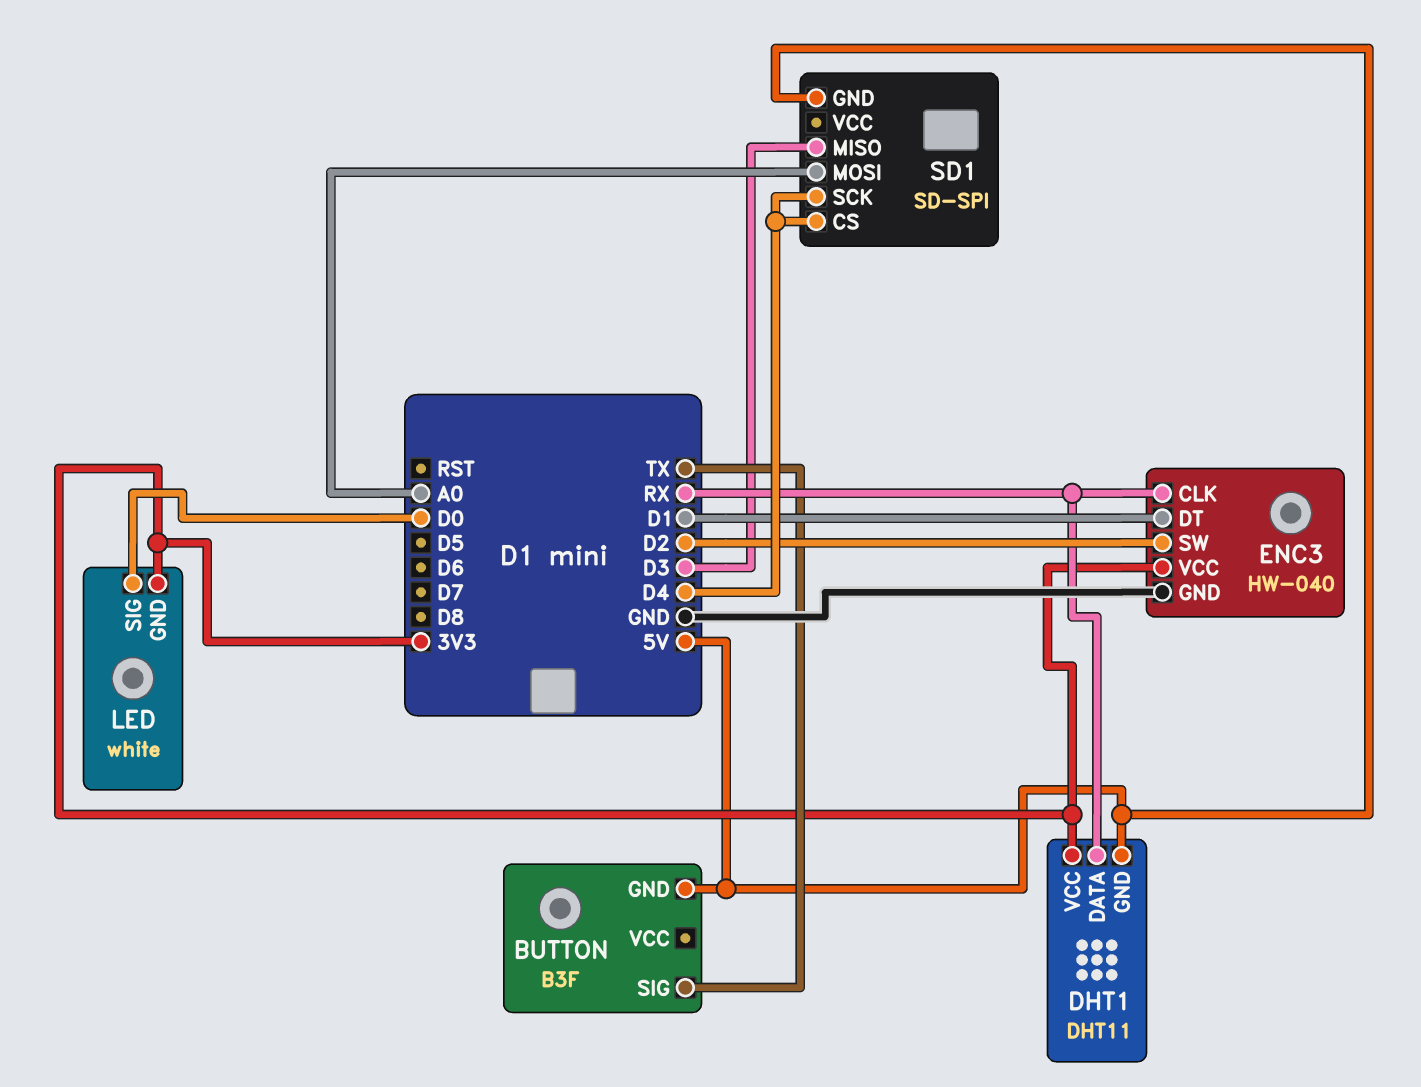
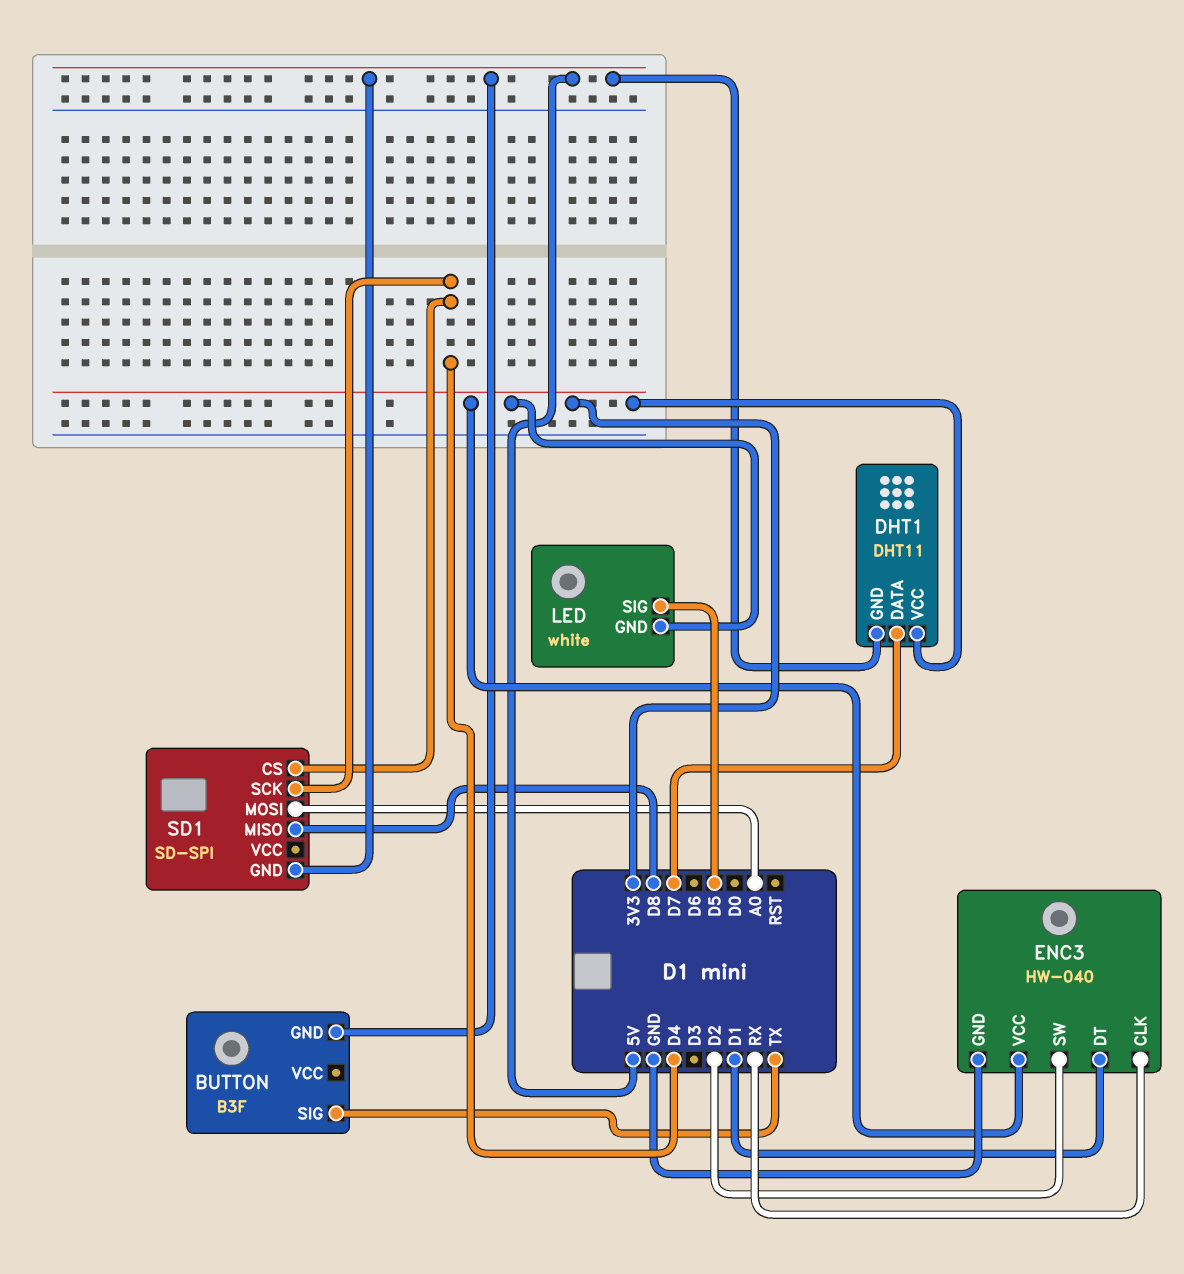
DHT1 pin DATA: RX -> D7
LED pin SIG: D0 -> D5
SD1 pin MISO: D3 -> D8

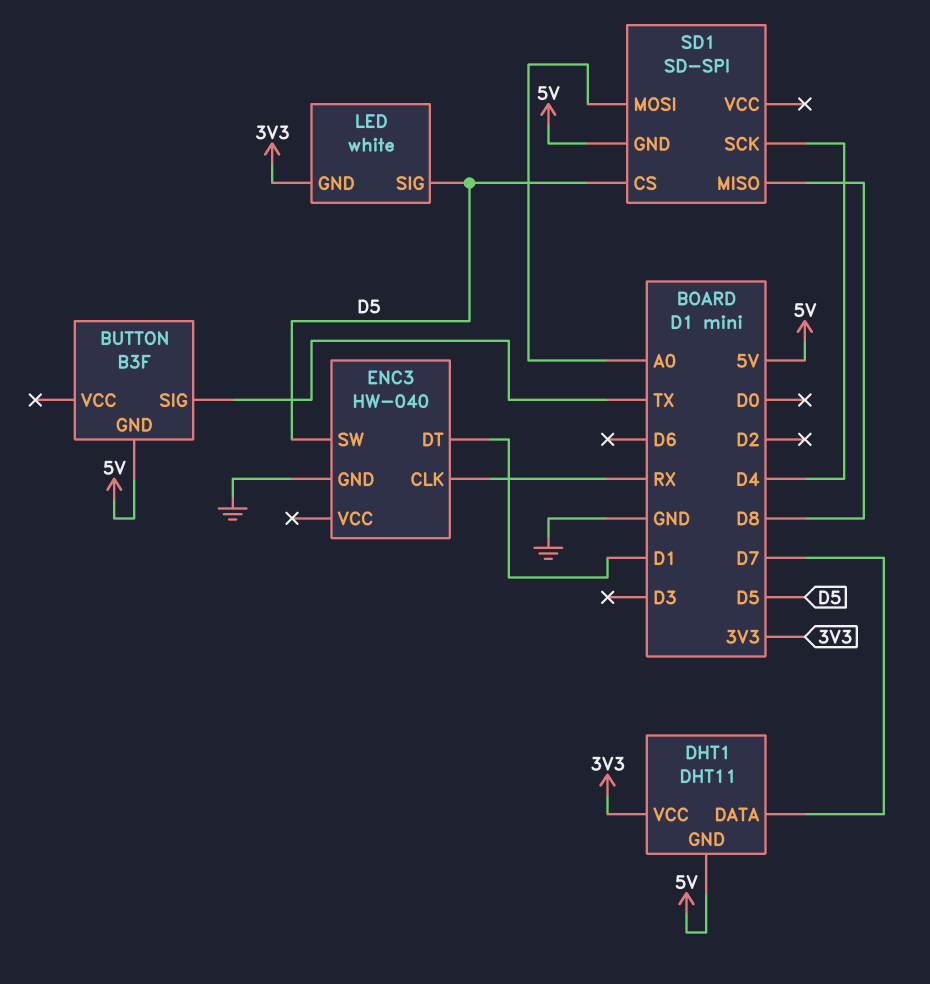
ENC3 pin SW: D2 -> D5
ENC3 pin VCC: 3V3 -> none
SD1 pin CS: D4 -> D5

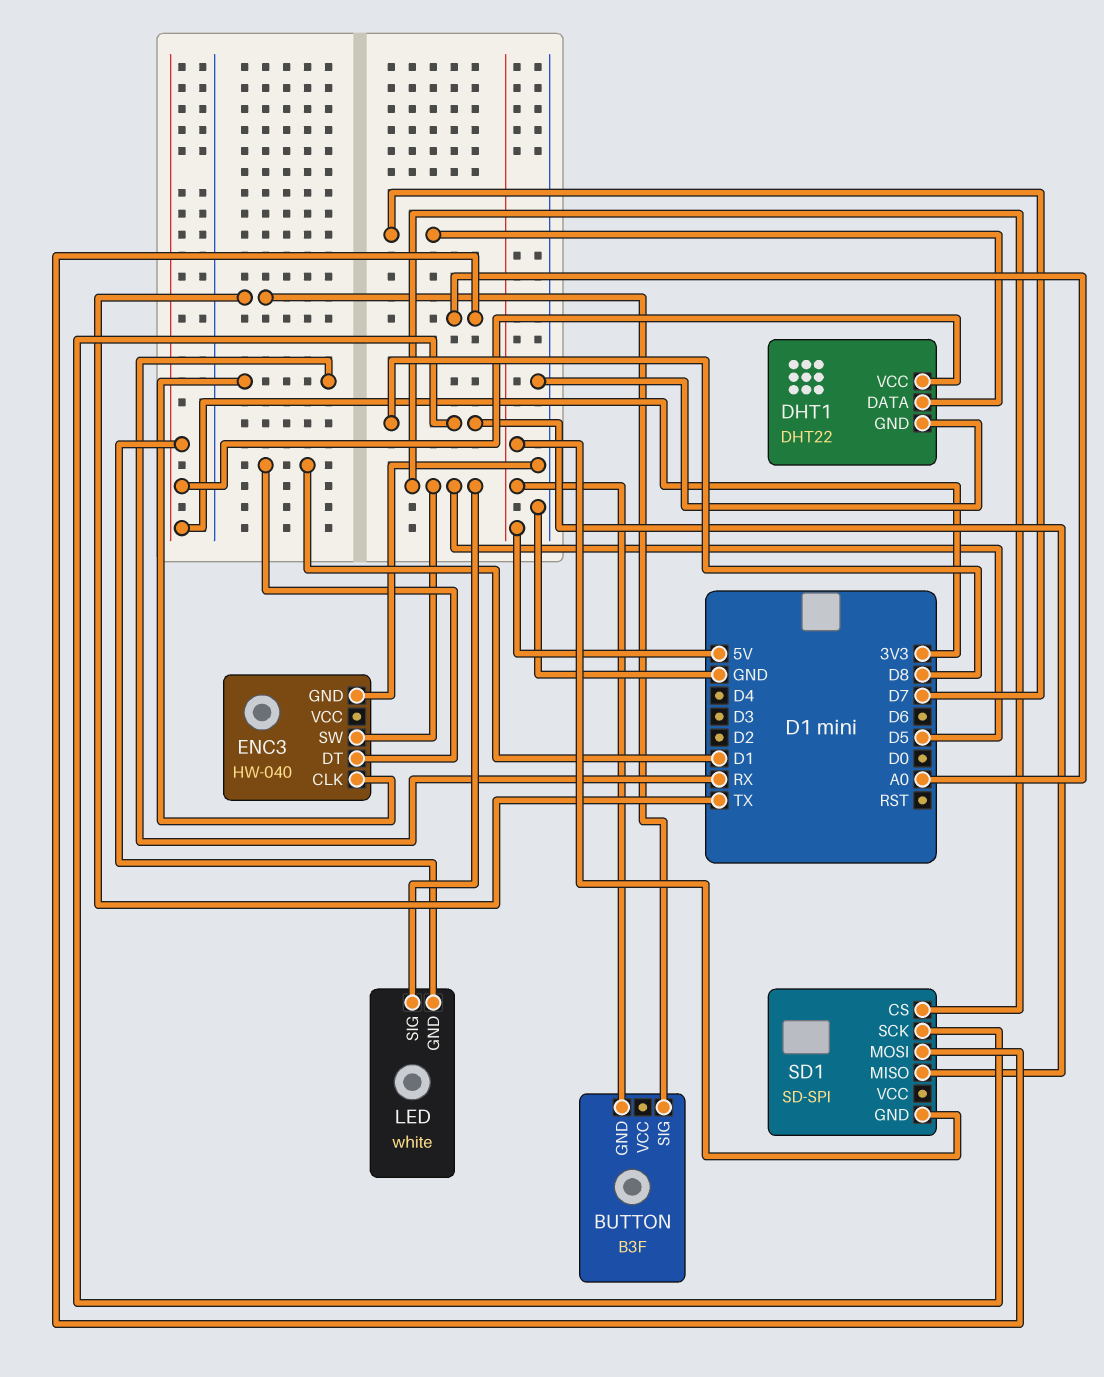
DHT1: DHT11 -> DHT22
DHT1 pin GND: 5V -> GND
SD1 pin SCK: D4 -> D8

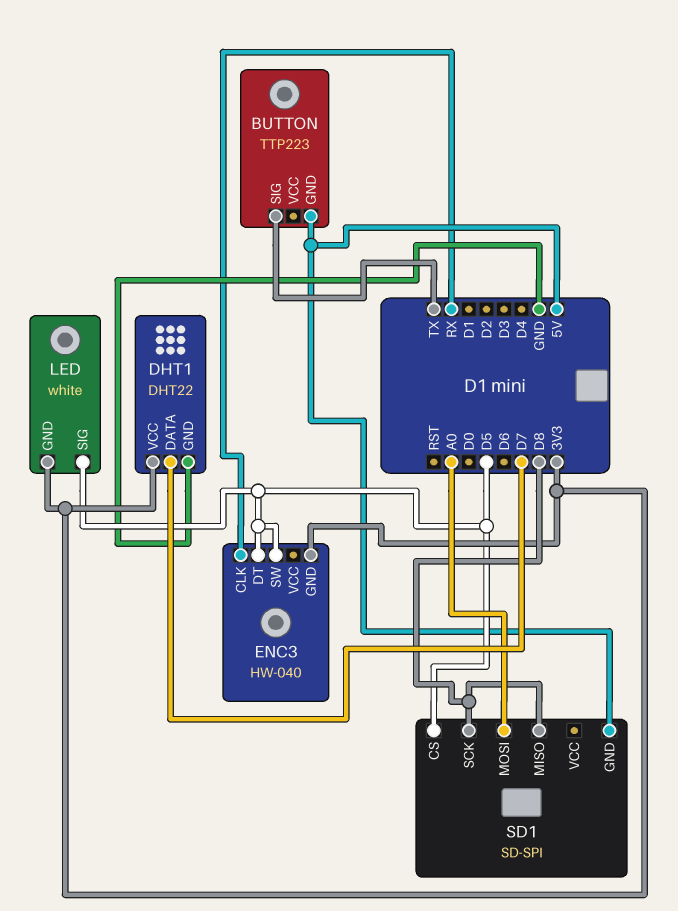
BUTTON: B3F -> TTP223
ENC3 pin DT: D1 -> D5
ENC3 pin GND: GND -> 3V3

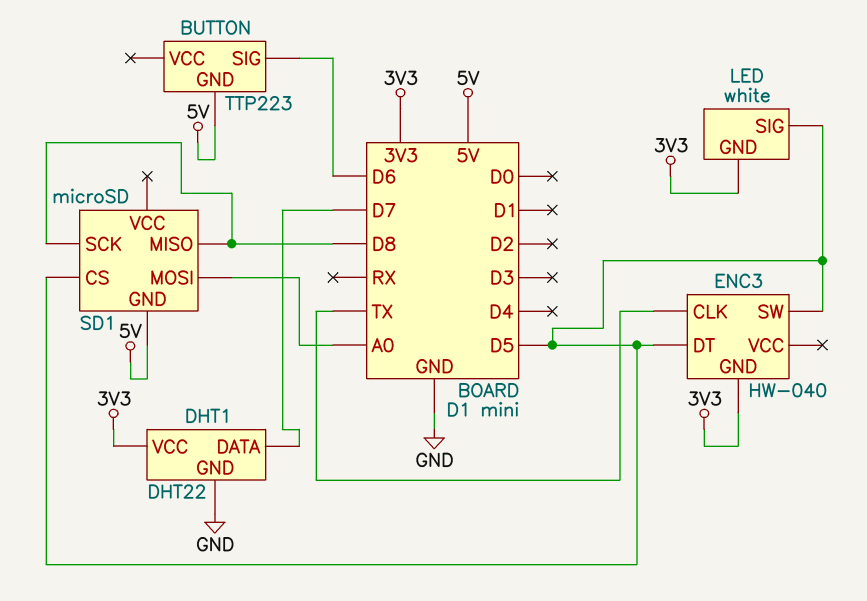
BUTTON pin SIG: TX -> D6
ENC3 pin CLK: RX -> TX
SD1: SD-SPI -> microSD

